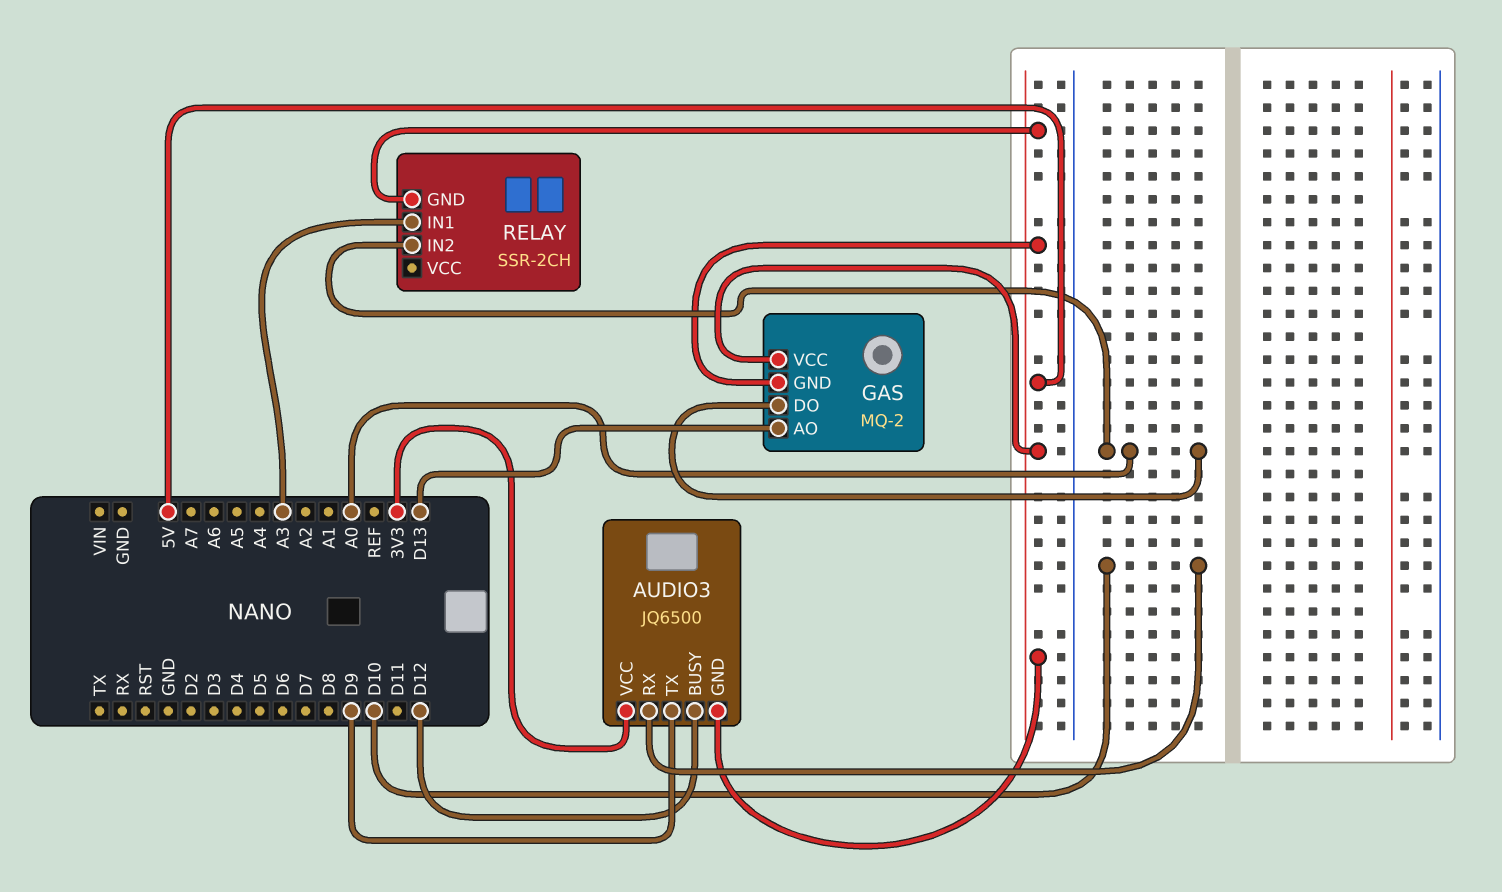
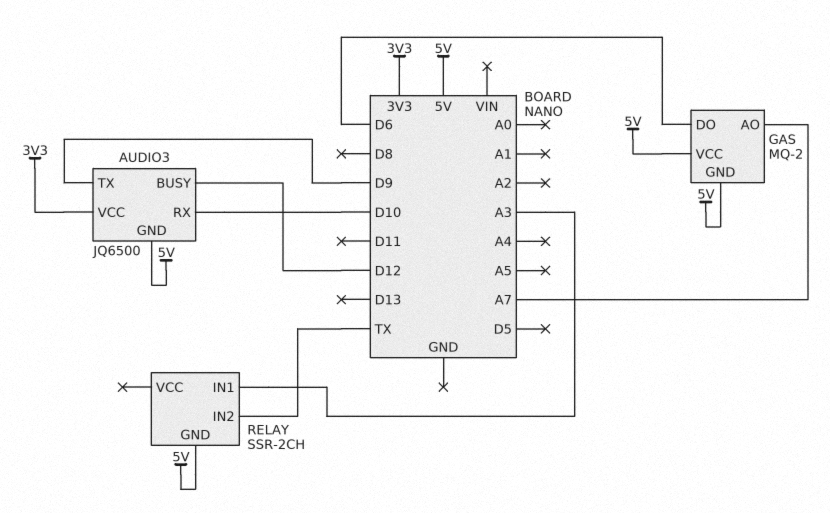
GAS pin AO: D13 -> A7
GAS pin DO: A0 -> D6
RELAY pin IN2: A0 -> TX

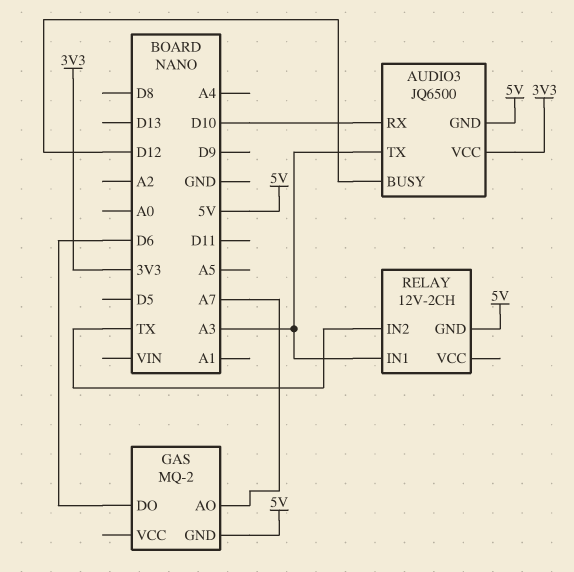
AUDIO3 pin TX: D9 -> A3
GAS pin VCC: 5V -> none
RELAY: SSR-2CH -> 12V-2CH

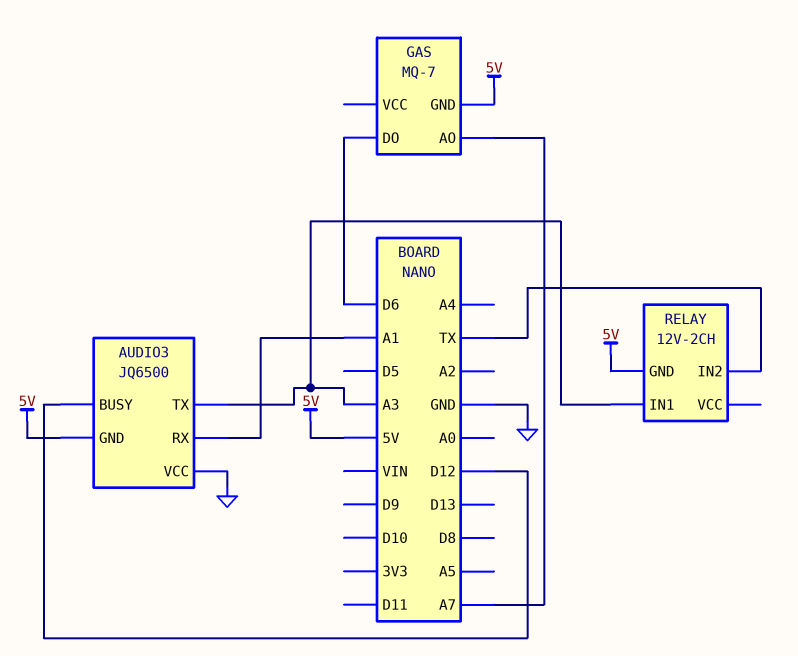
AUDIO3 pin RX: D10 -> A1
AUDIO3 pin VCC: 3V3 -> GND
GAS: MQ-2 -> MQ-7

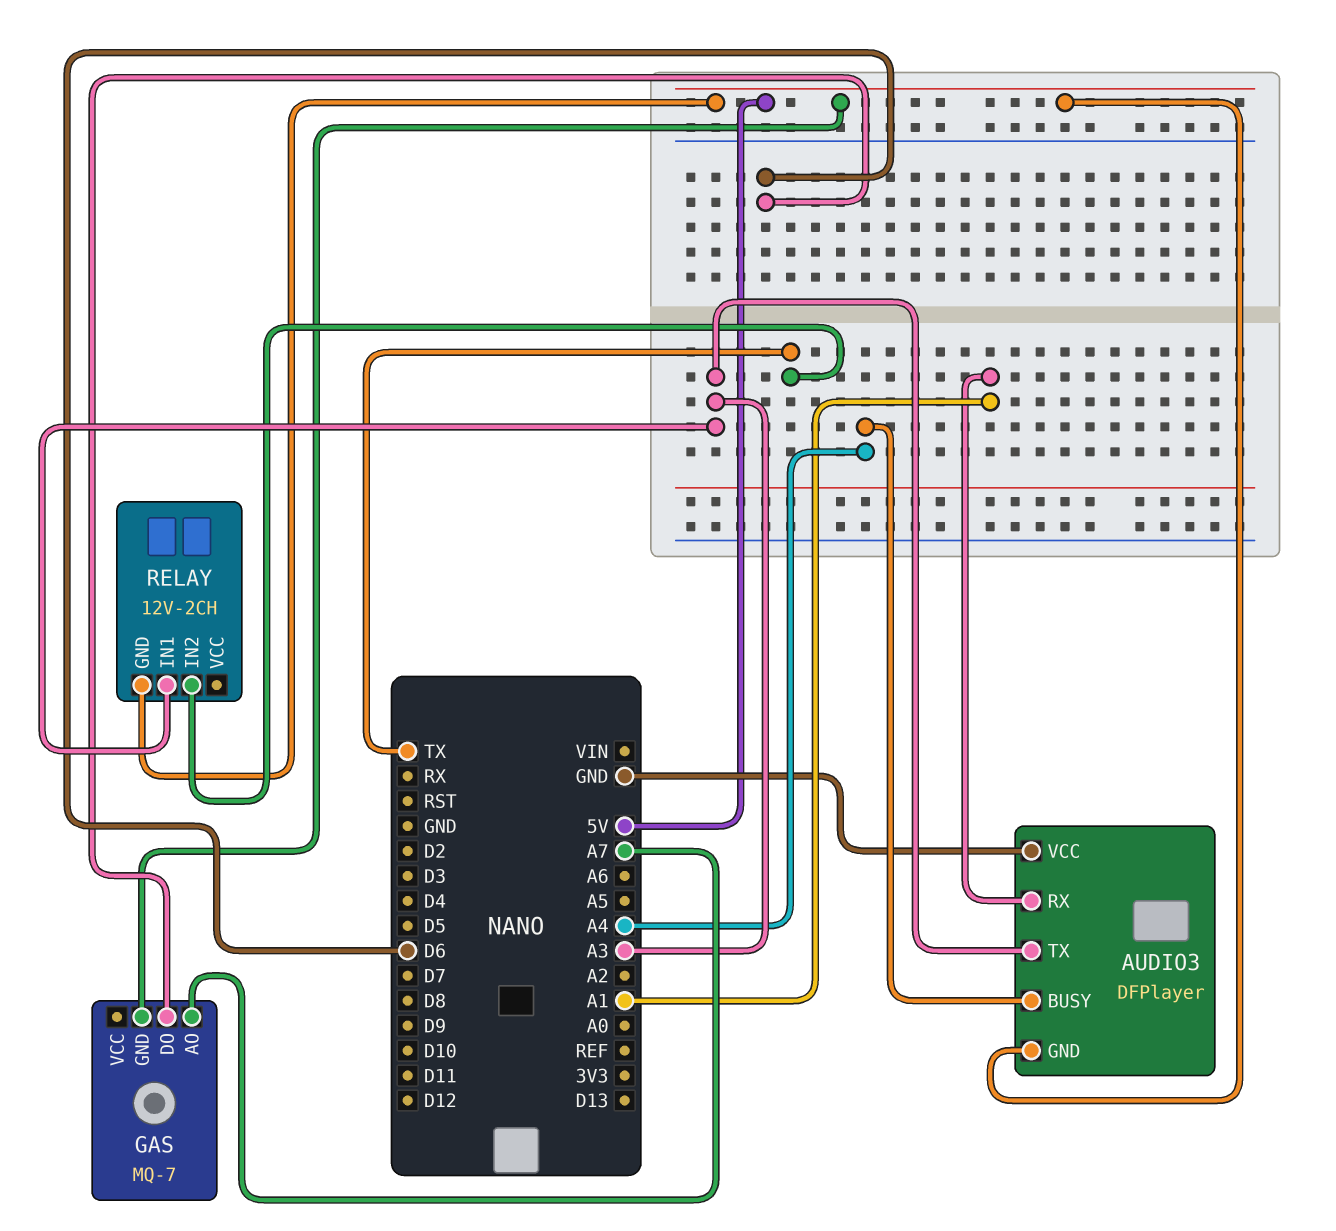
AUDIO3: JQ6500 -> DFPlayer
AUDIO3 pin BUSY: D12 -> A4

